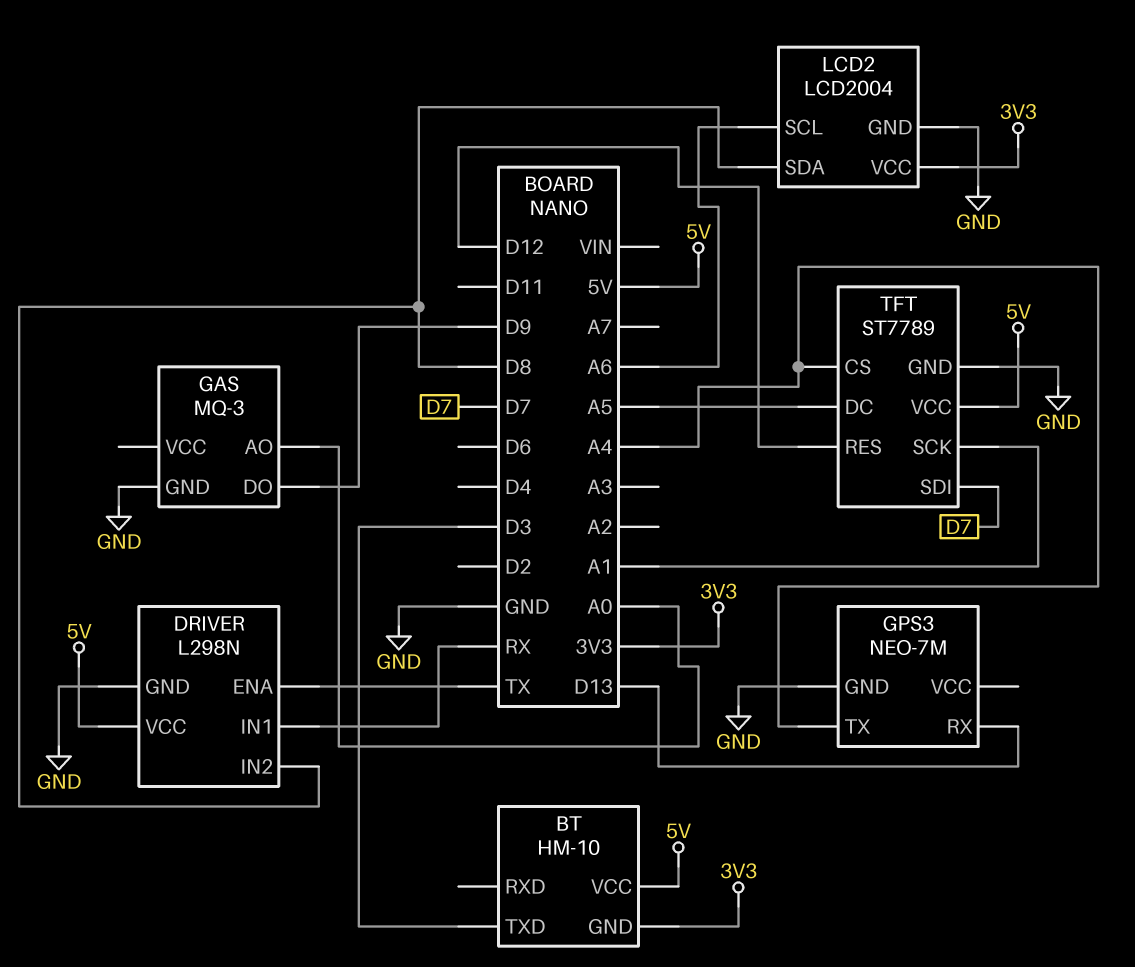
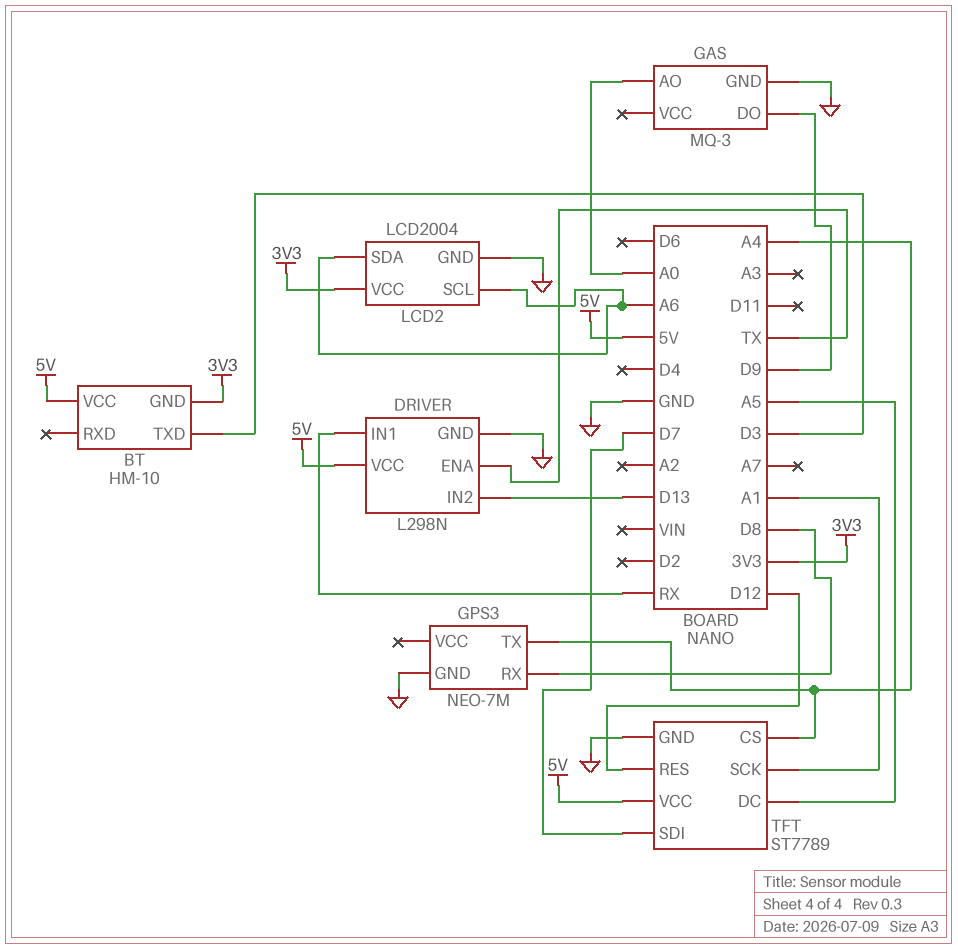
DRIVER pin IN2: D8 -> D13
GPS3 pin RX: D13 -> D8
LCD2 pin SDA: D8 -> A6

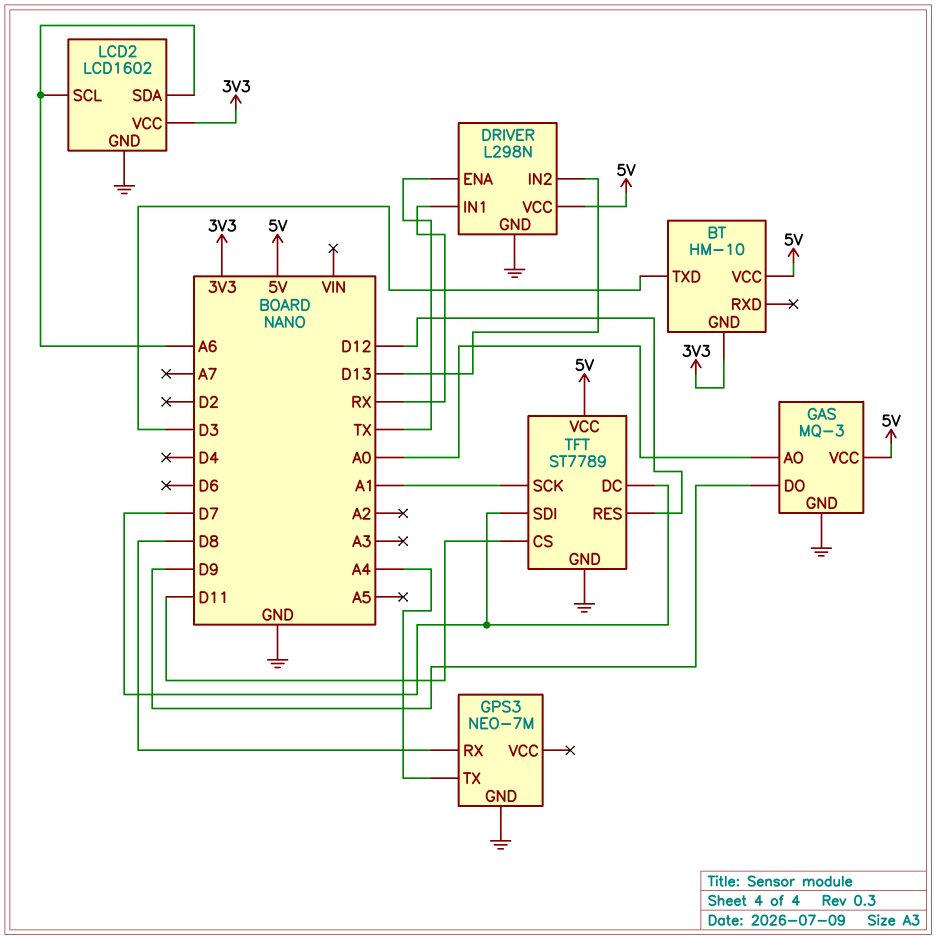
GAS pin VCC: none -> 5V
LCD2: LCD2004 -> LCD1602
TFT pin CS: A4 -> D11
TFT pin DC: A5 -> D7

